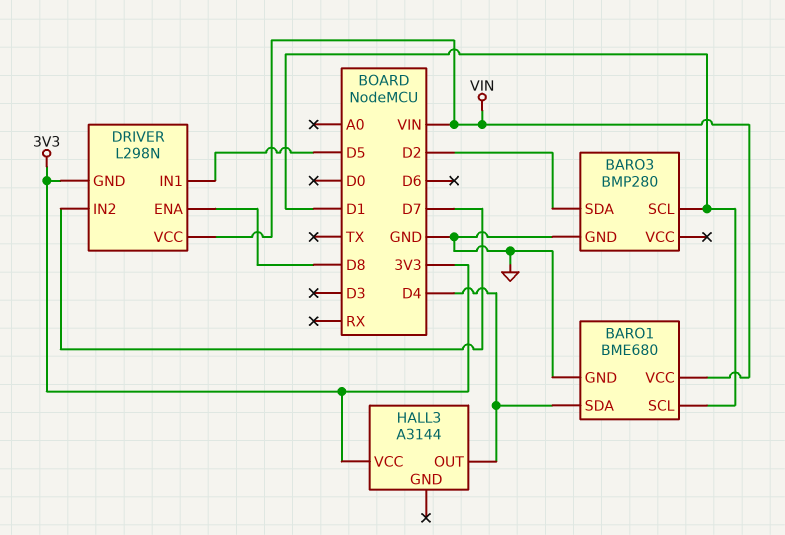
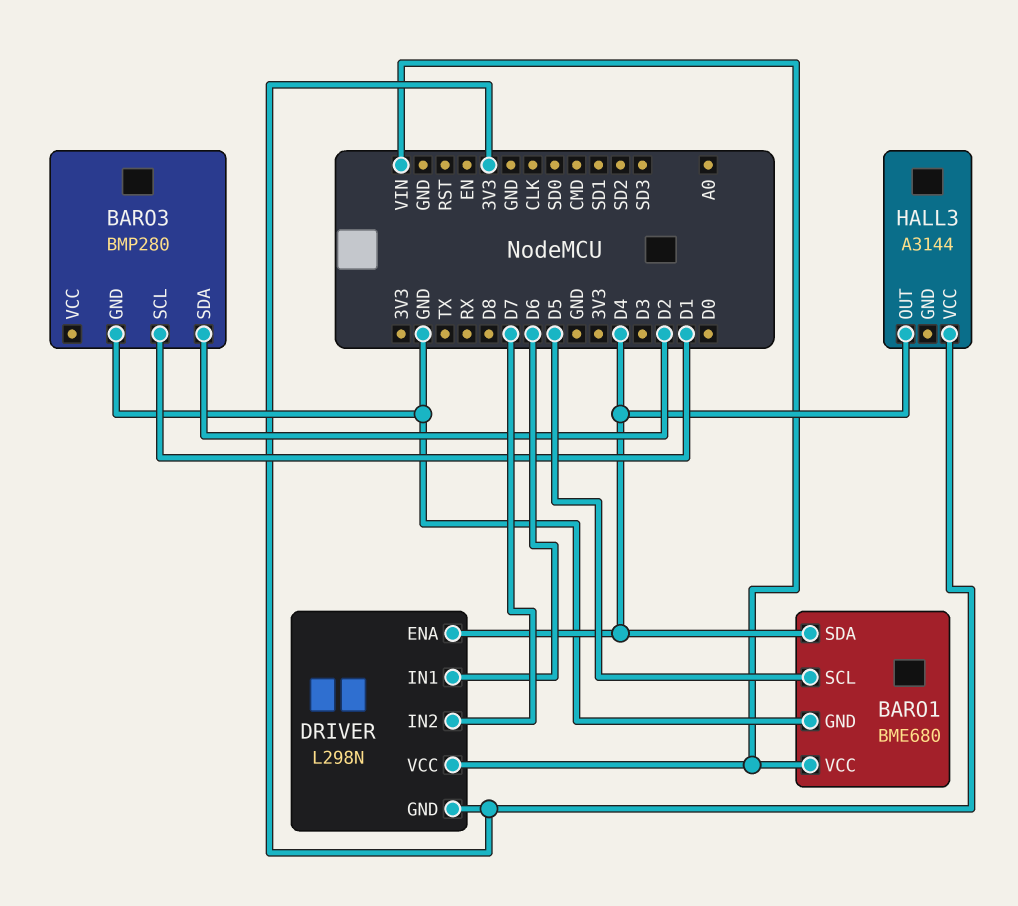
BARO1 pin SCL: D1 -> D5
DRIVER pin ENA: D8 -> D4
DRIVER pin IN1: D5 -> D6

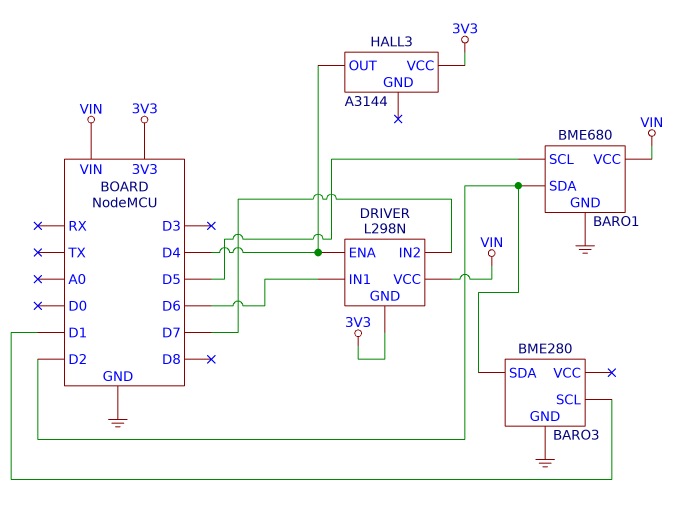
BARO1 pin SDA: D4 -> D2
BARO3: BMP280 -> BME280

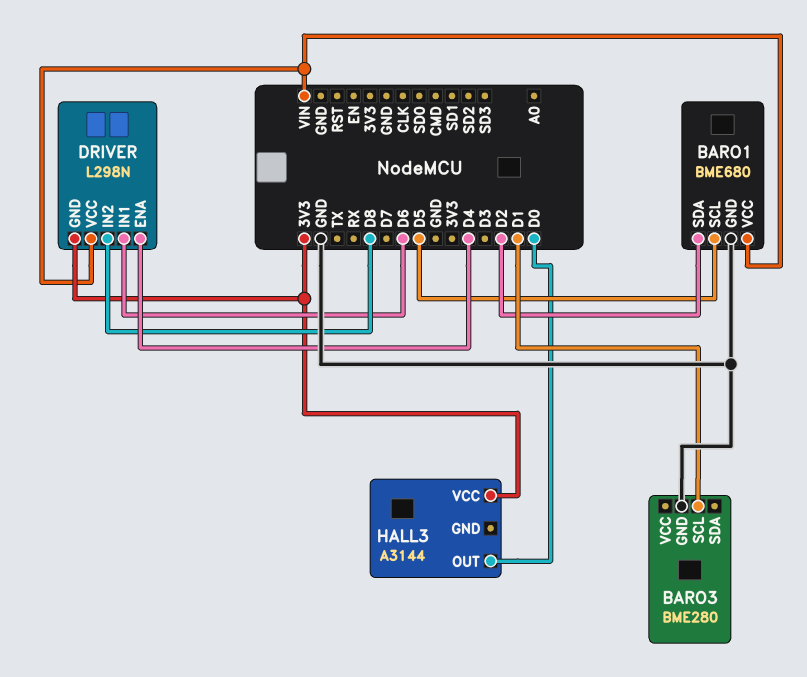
BARO3 pin SDA: D2 -> none
DRIVER pin IN2: D7 -> D8
HALL3 pin OUT: D4 -> D0

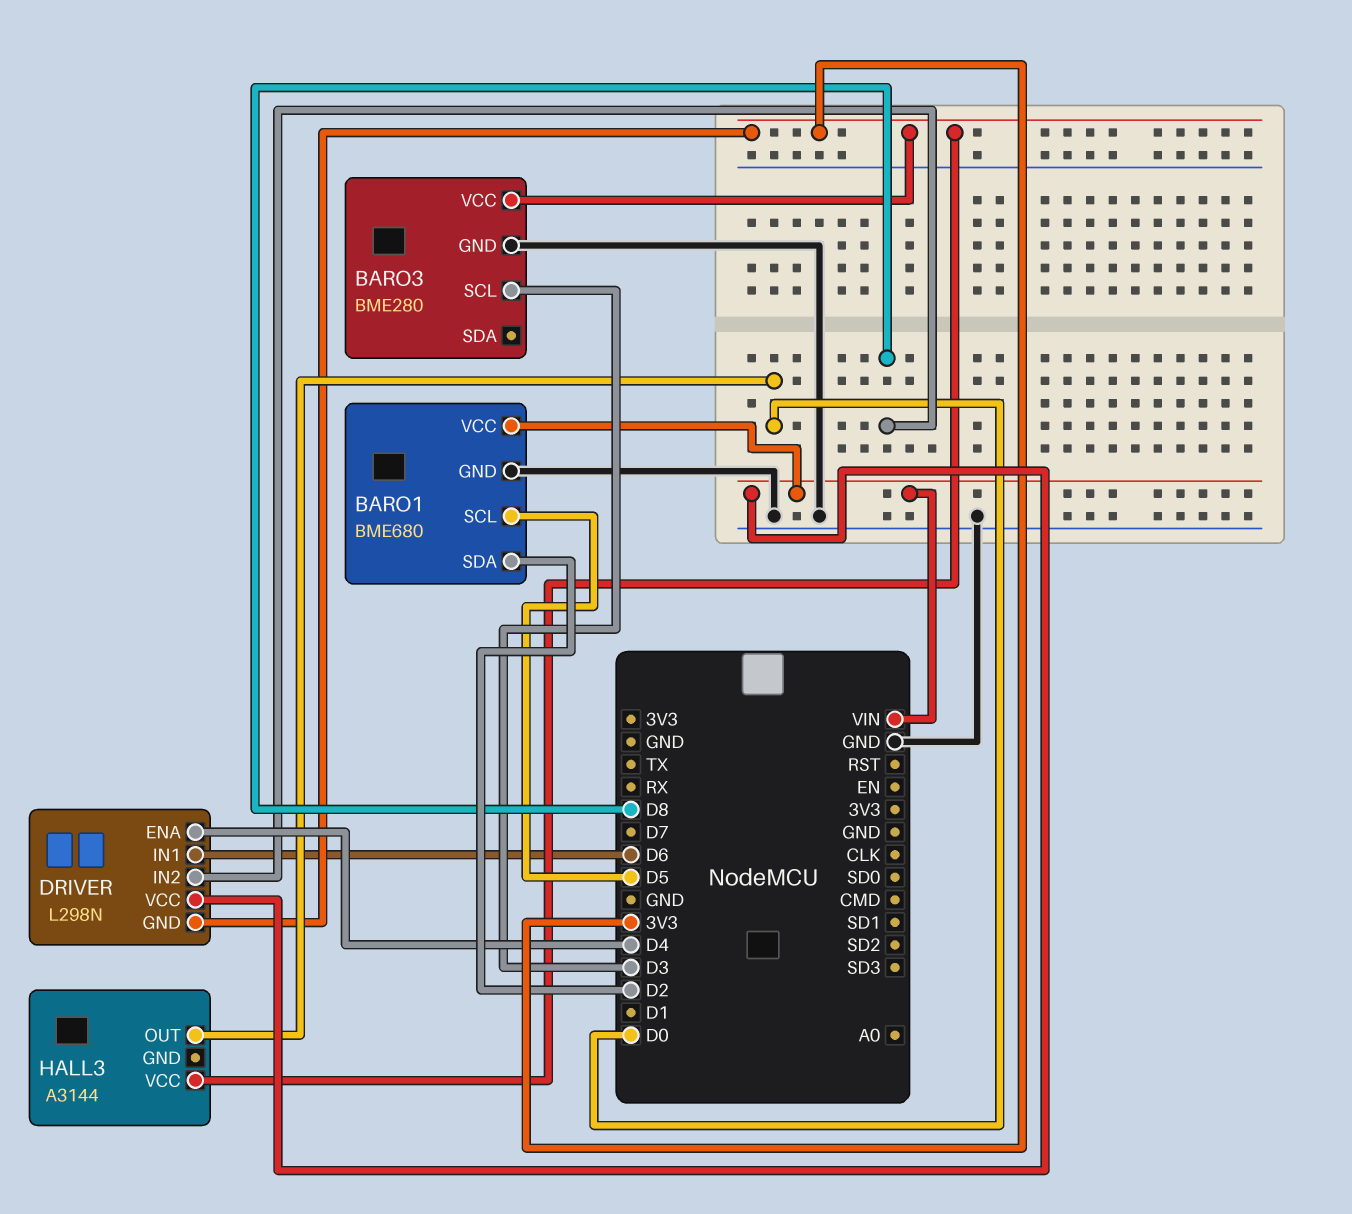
BARO3 pin SCL: D1 -> D3
BARO3 pin VCC: none -> 3V3

